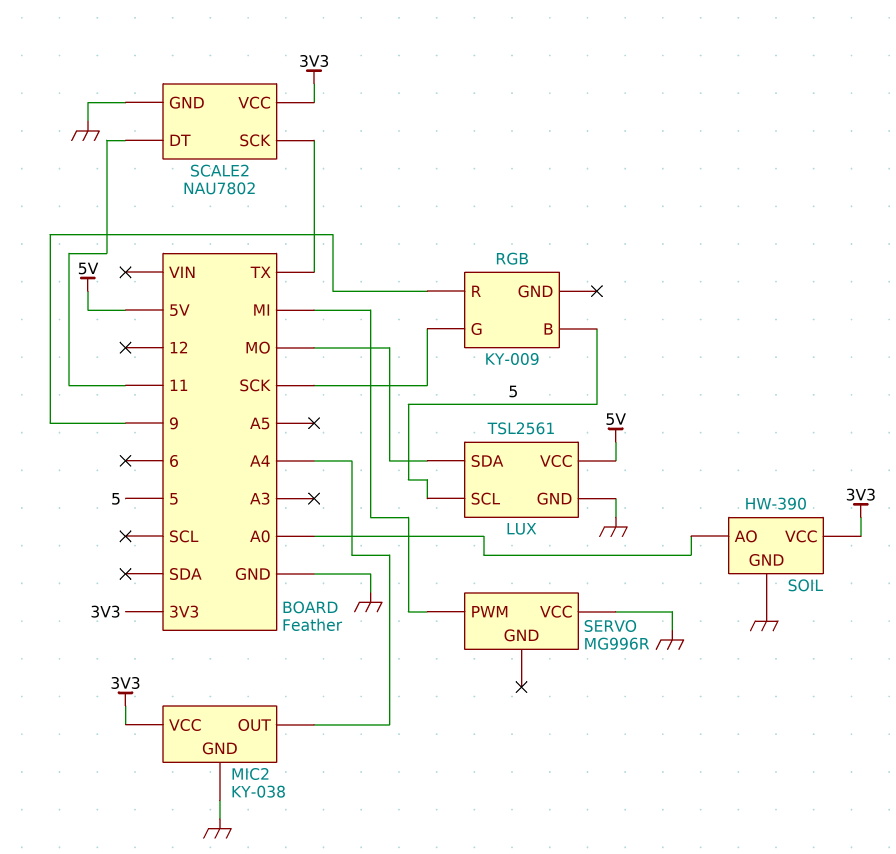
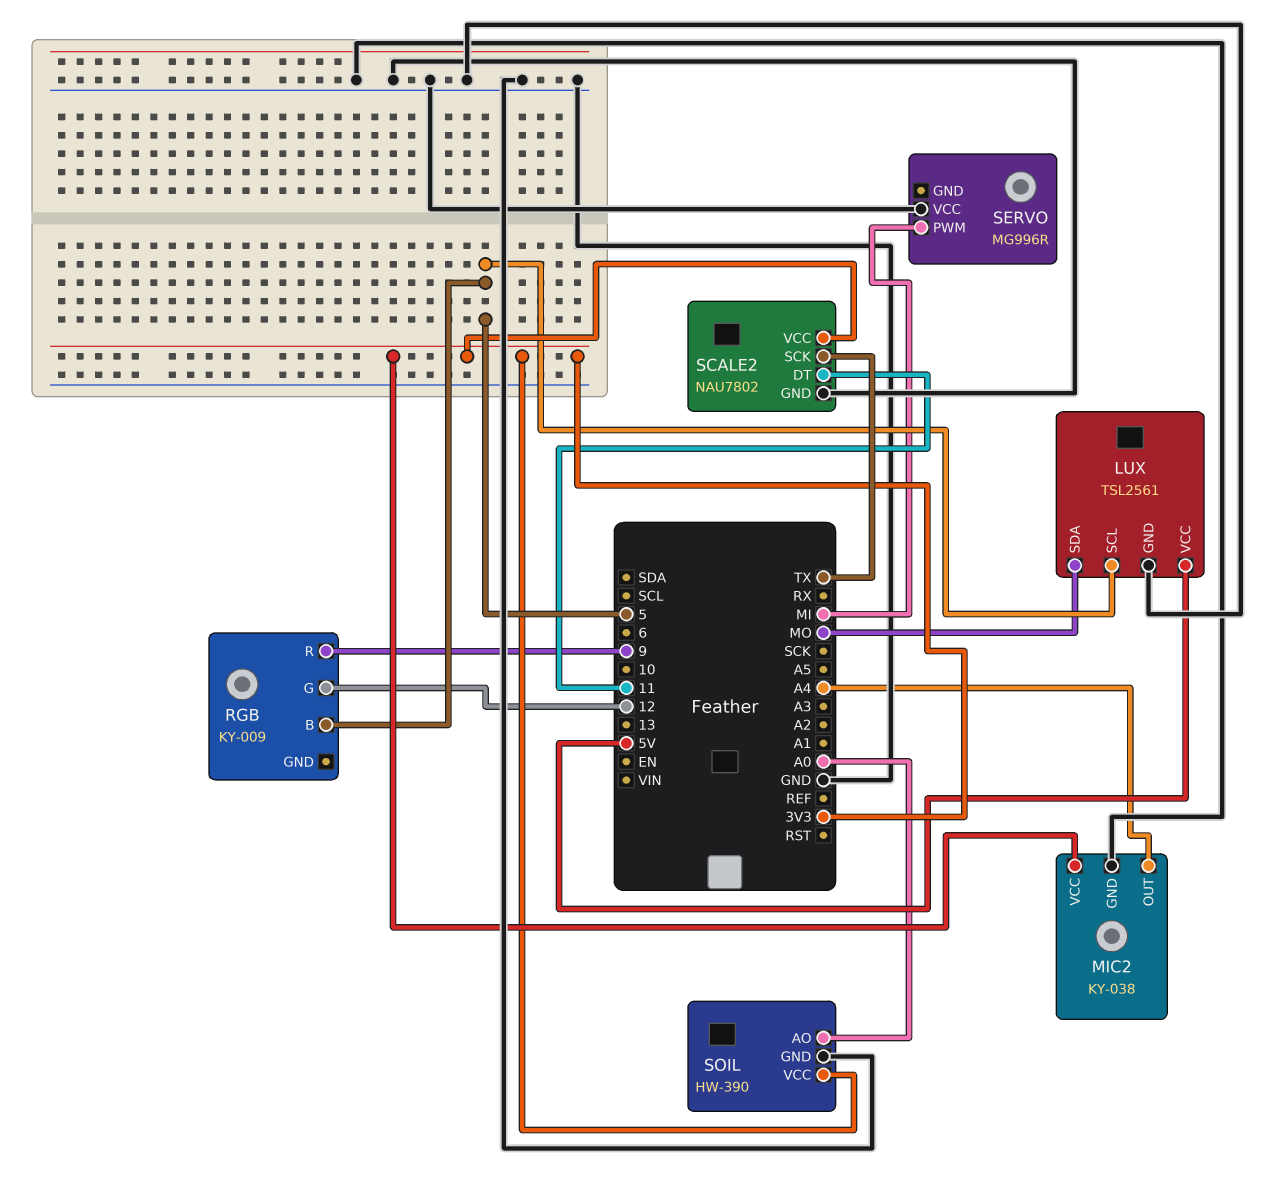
RGB pin G: SCK -> 12

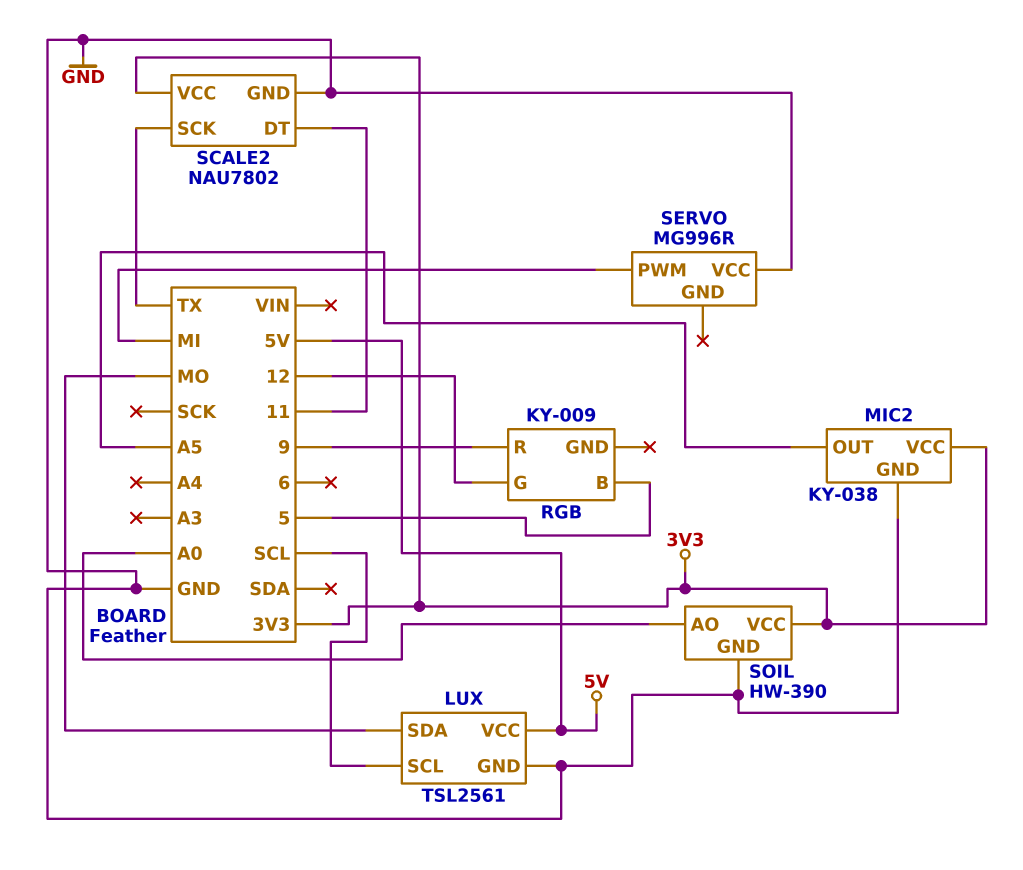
LUX pin SCL: 5 -> SCL
MIC2 pin OUT: A4 -> A5

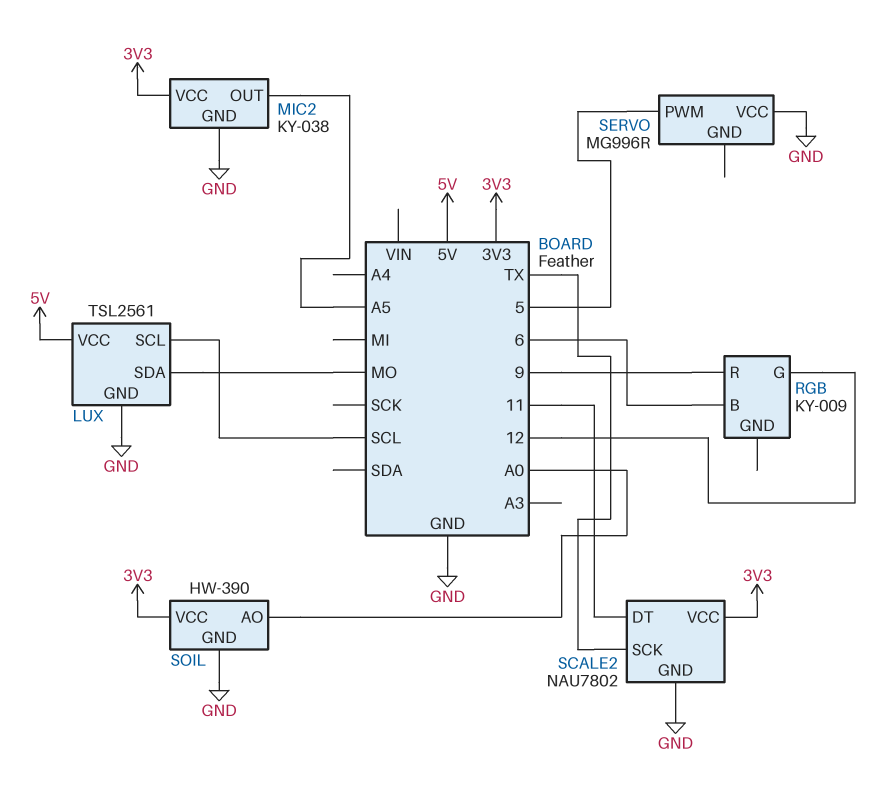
RGB pin B: 5 -> 6
SERVO pin PWM: MI -> 5

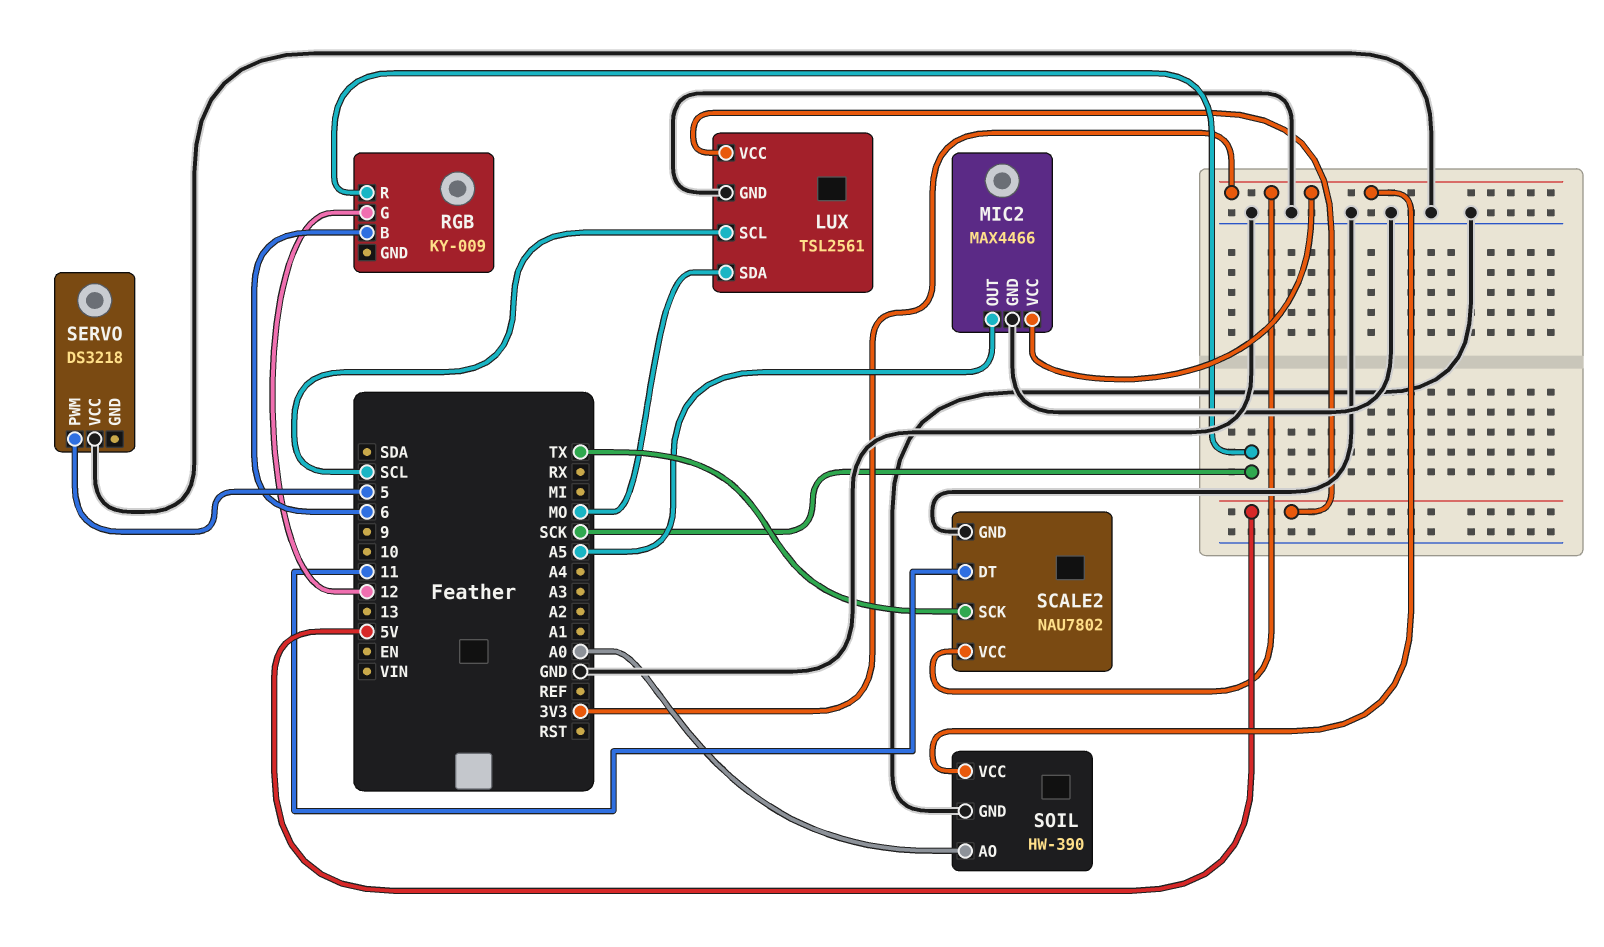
MIC2: KY-038 -> MAX4466
RGB pin R: 9 -> SCK
SERVO: MG996R -> DS3218

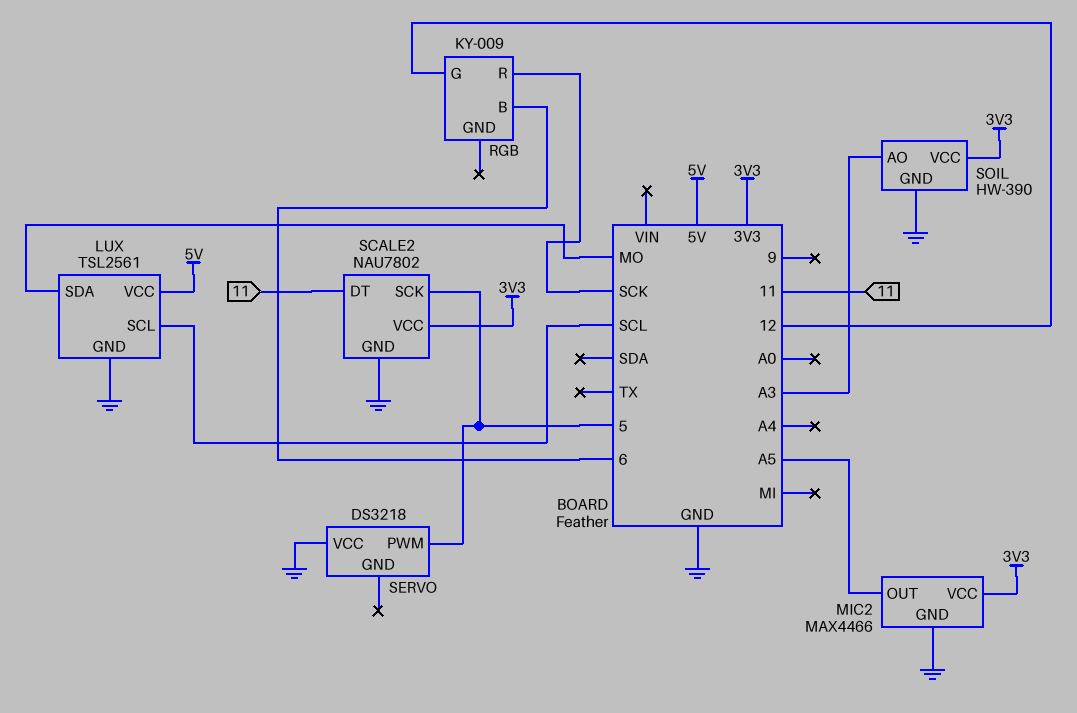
SCALE2 pin SCK: TX -> 5
SOIL pin AO: A0 -> A3

